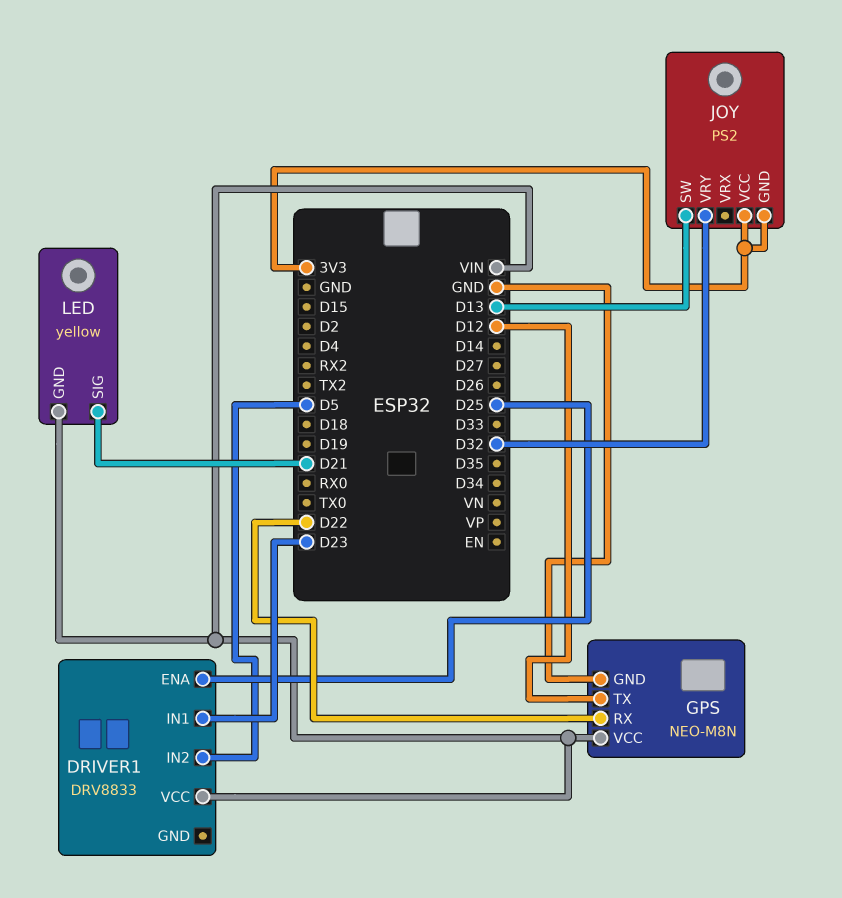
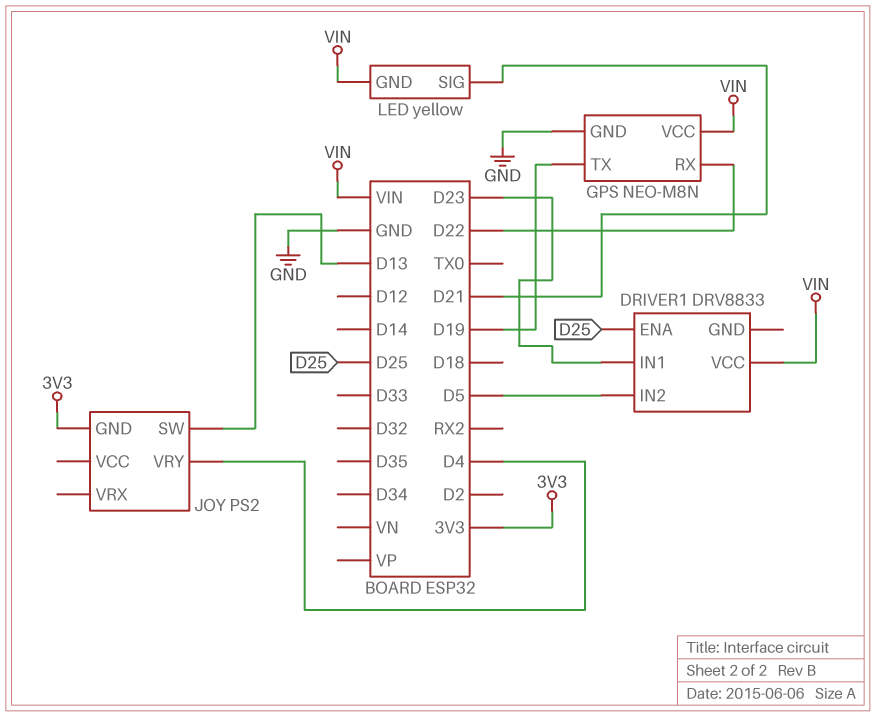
GPS pin TX: D12 -> D19
JOY pin VCC: 3V3 -> none
JOY pin VRY: D32 -> D4

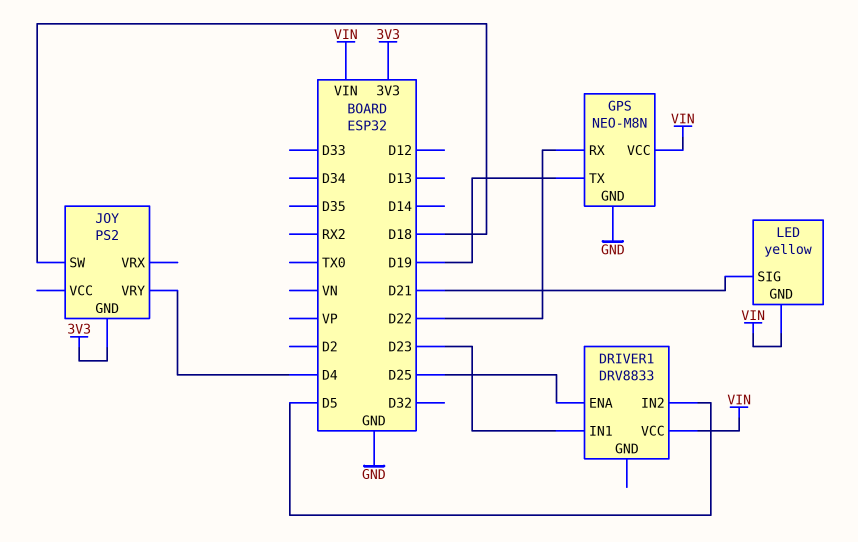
JOY pin SW: D13 -> D18

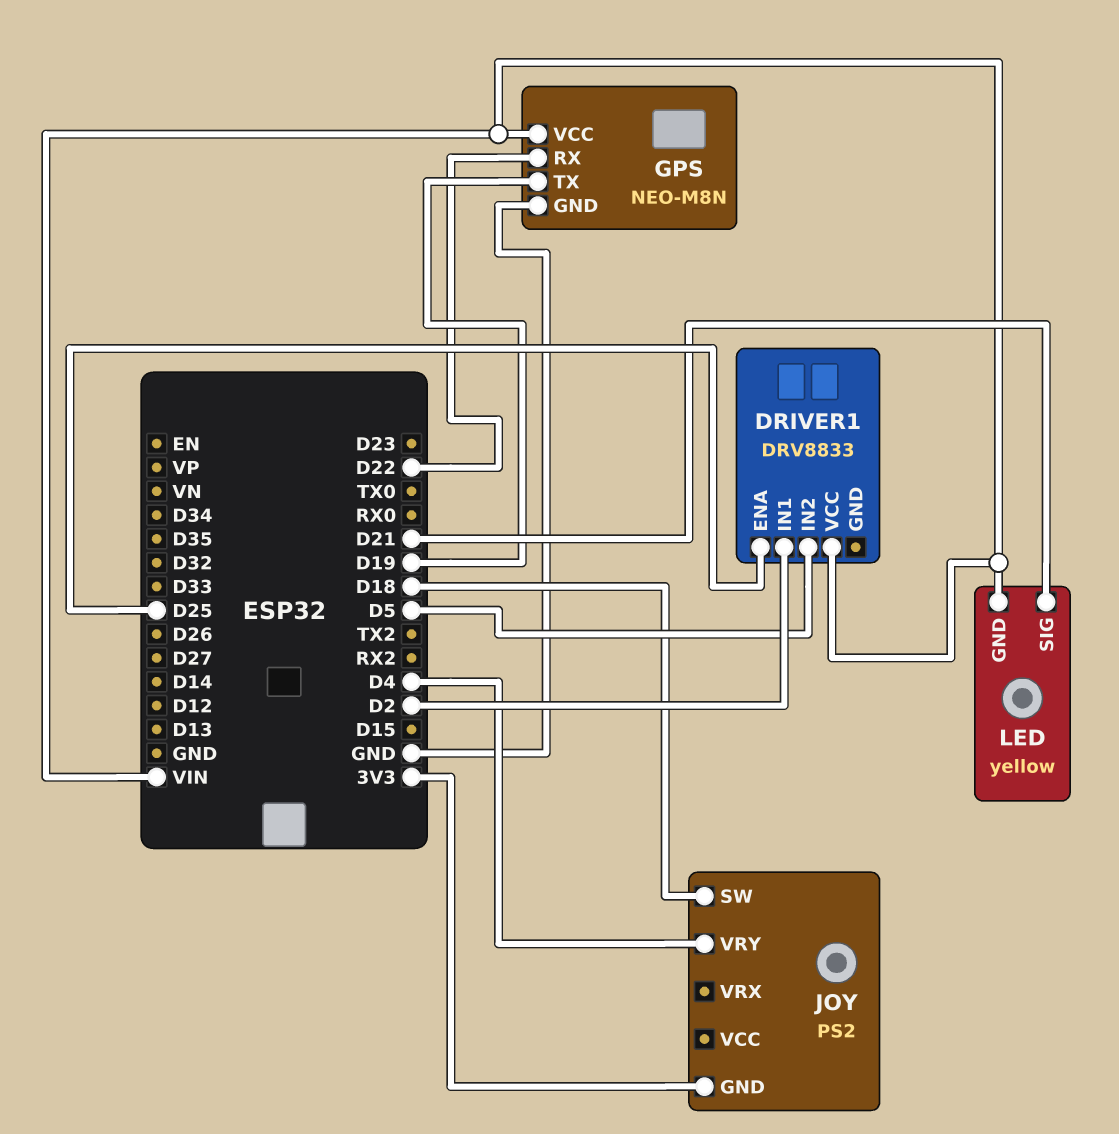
DRIVER1 pin IN1: D23 -> D2

